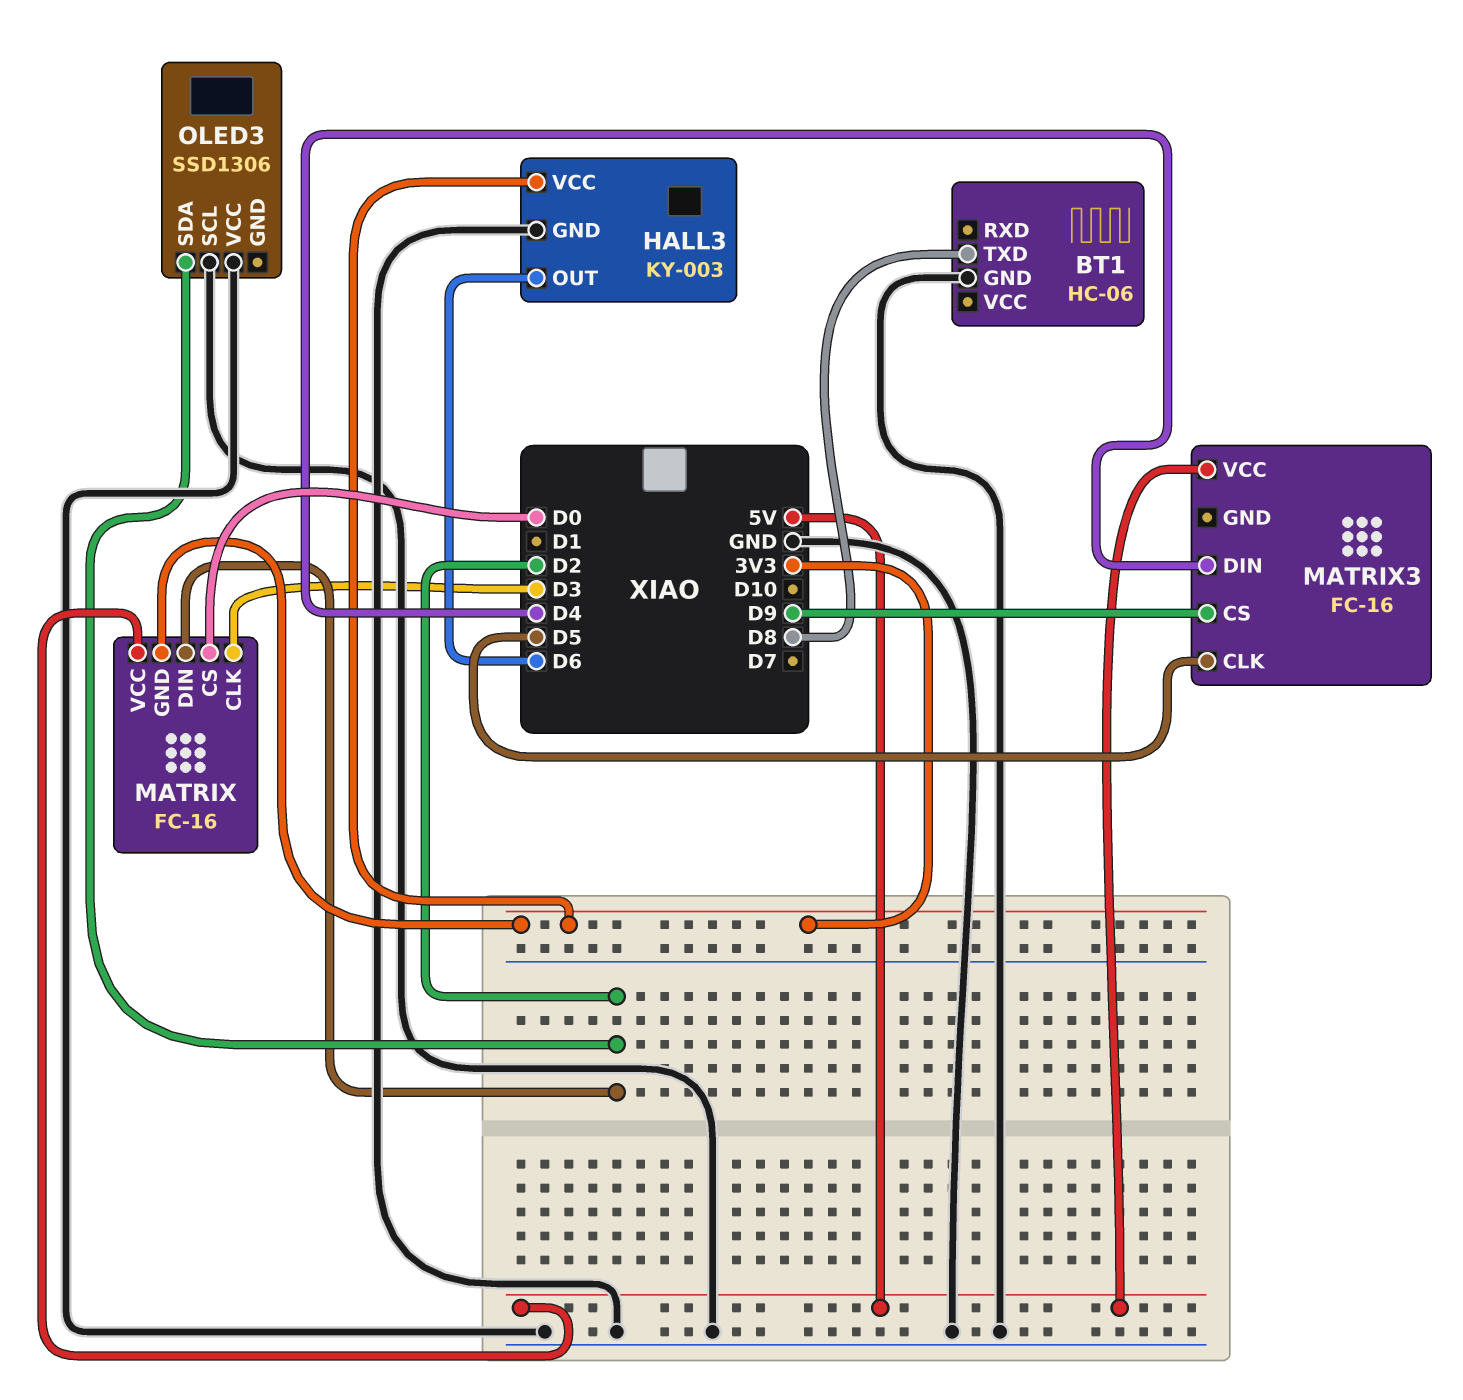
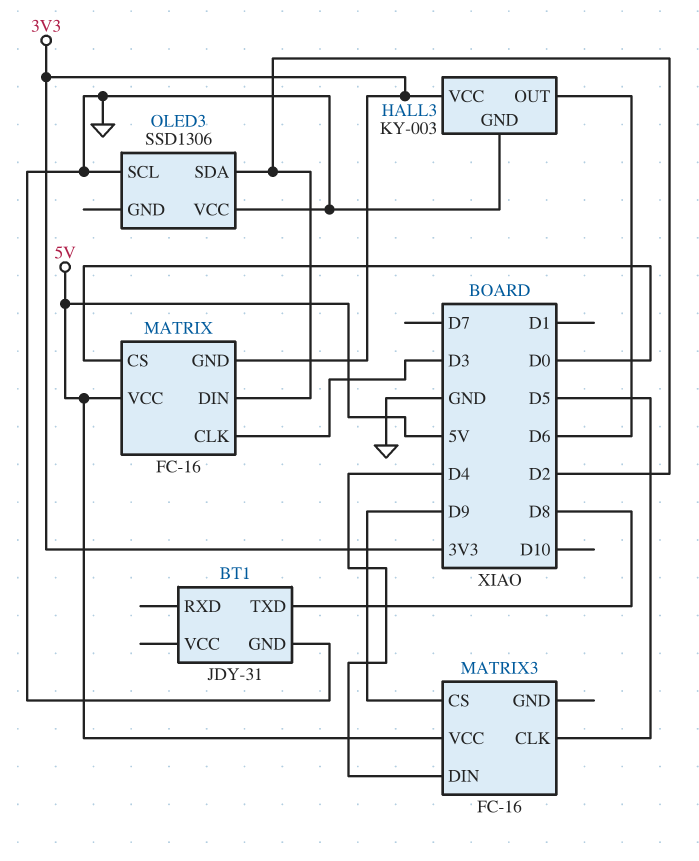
BT1: HC-06 -> JDY-31

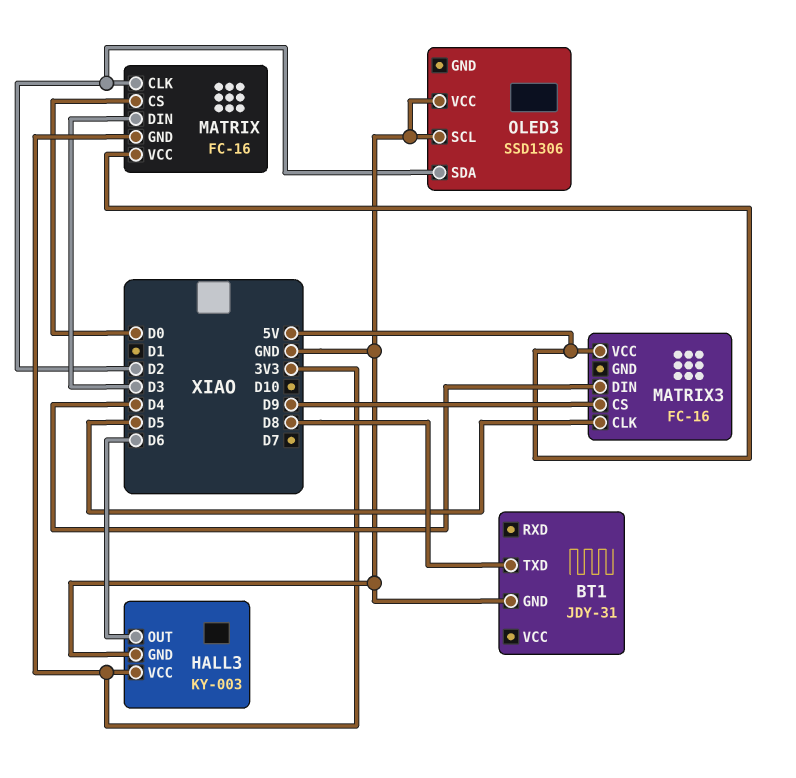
MATRIX pin CLK: D3 -> D2
MATRIX pin DIN: D2 -> D3

